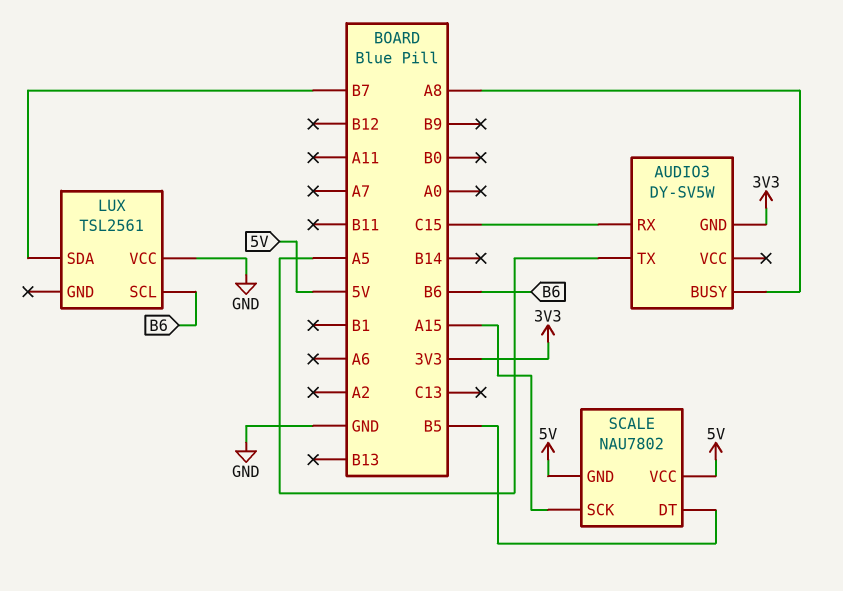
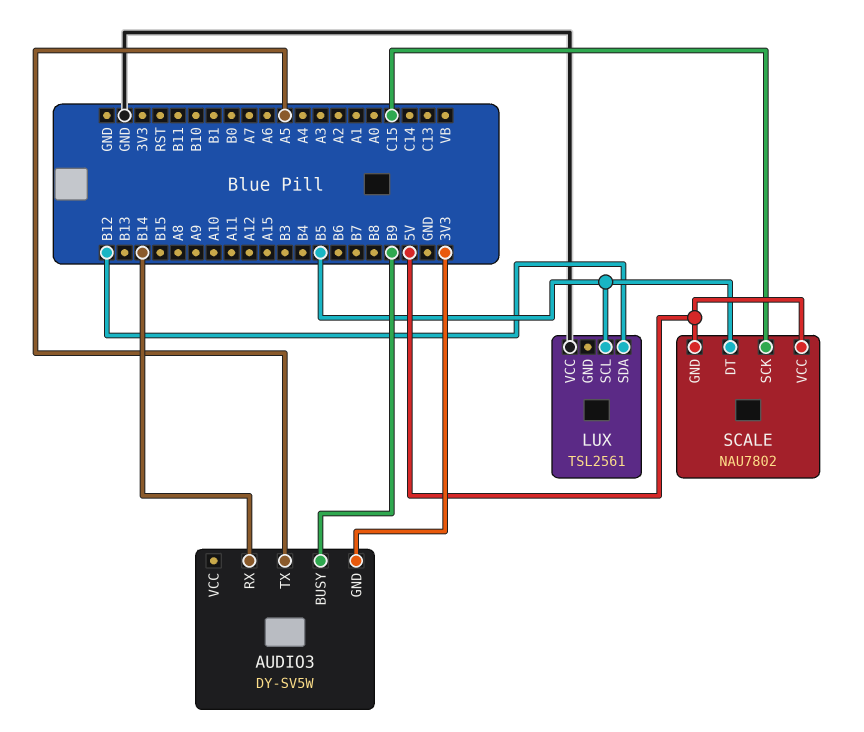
AUDIO3 pin BUSY: A8 -> B9
AUDIO3 pin RX: C15 -> B14
LUX pin SCL: B6 -> B5
LUX pin SDA: B7 -> B12
SCALE pin SCK: A15 -> C15

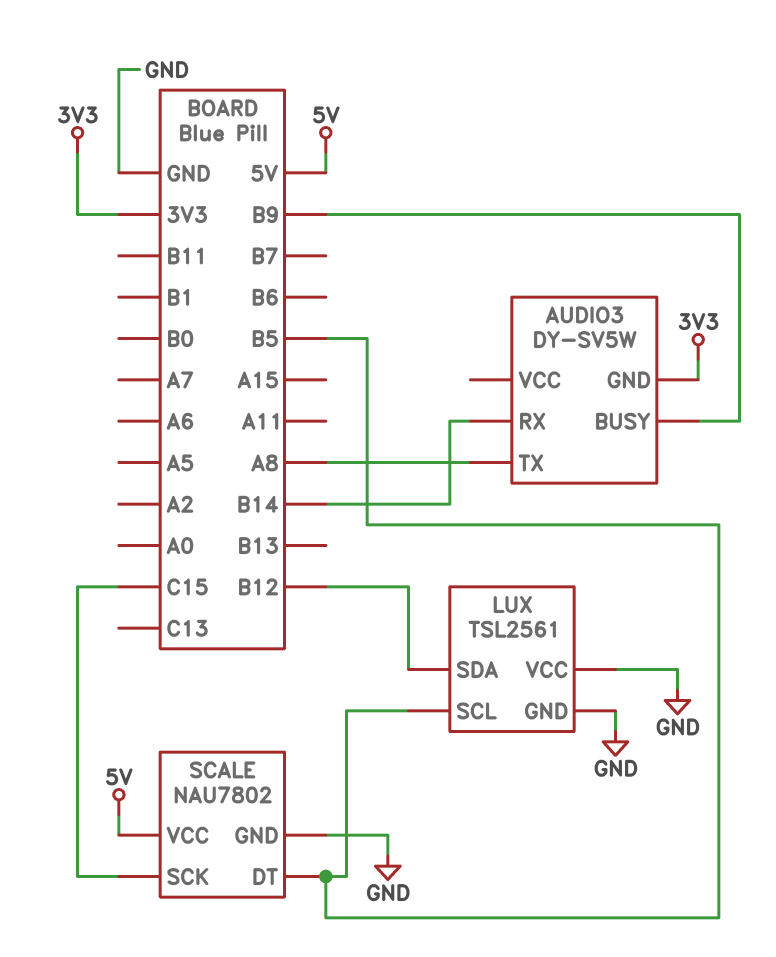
AUDIO3 pin TX: A5 -> A8
LUX pin GND: none -> GND
SCALE pin GND: 5V -> GND

